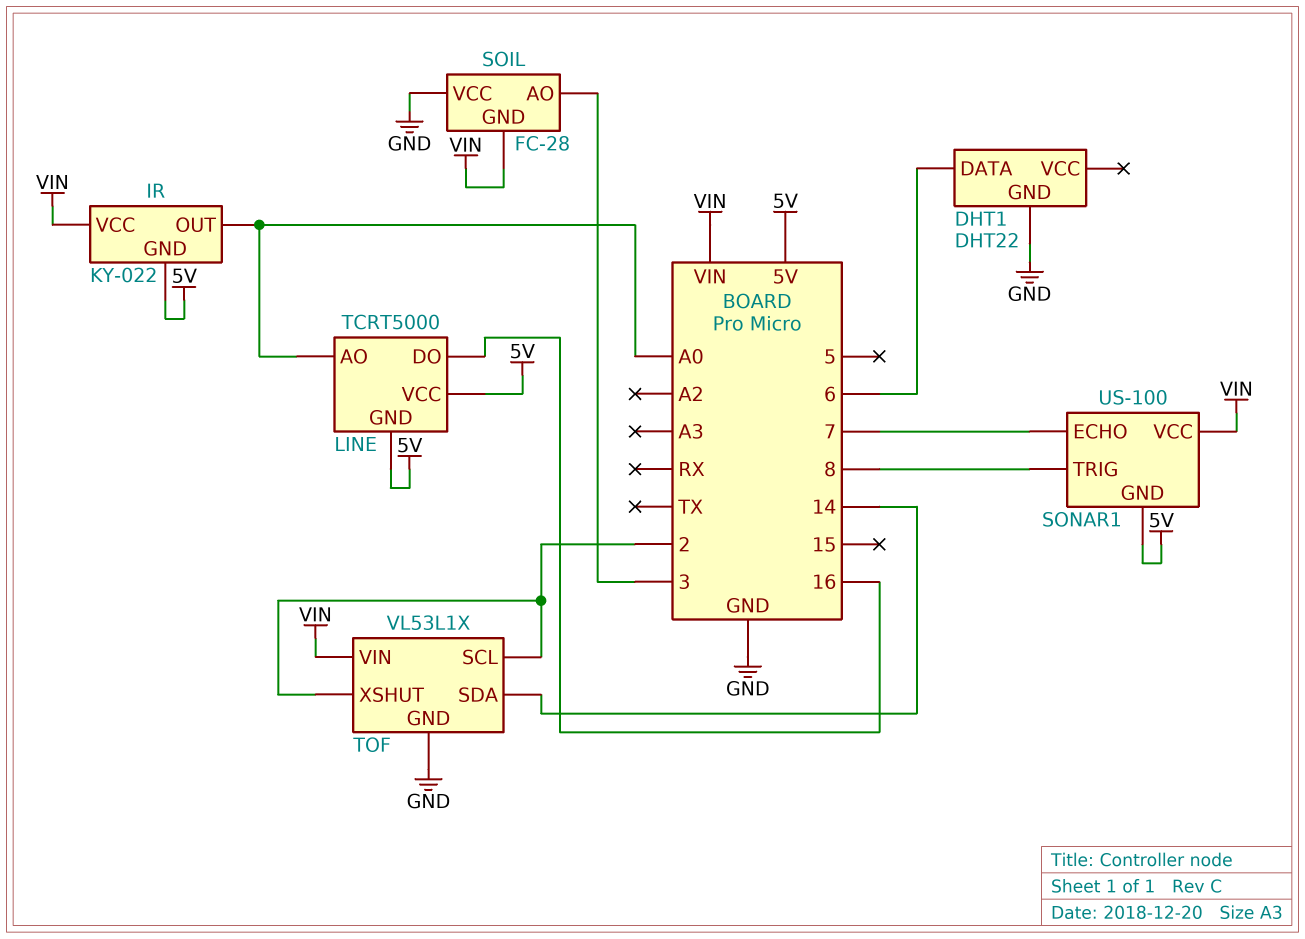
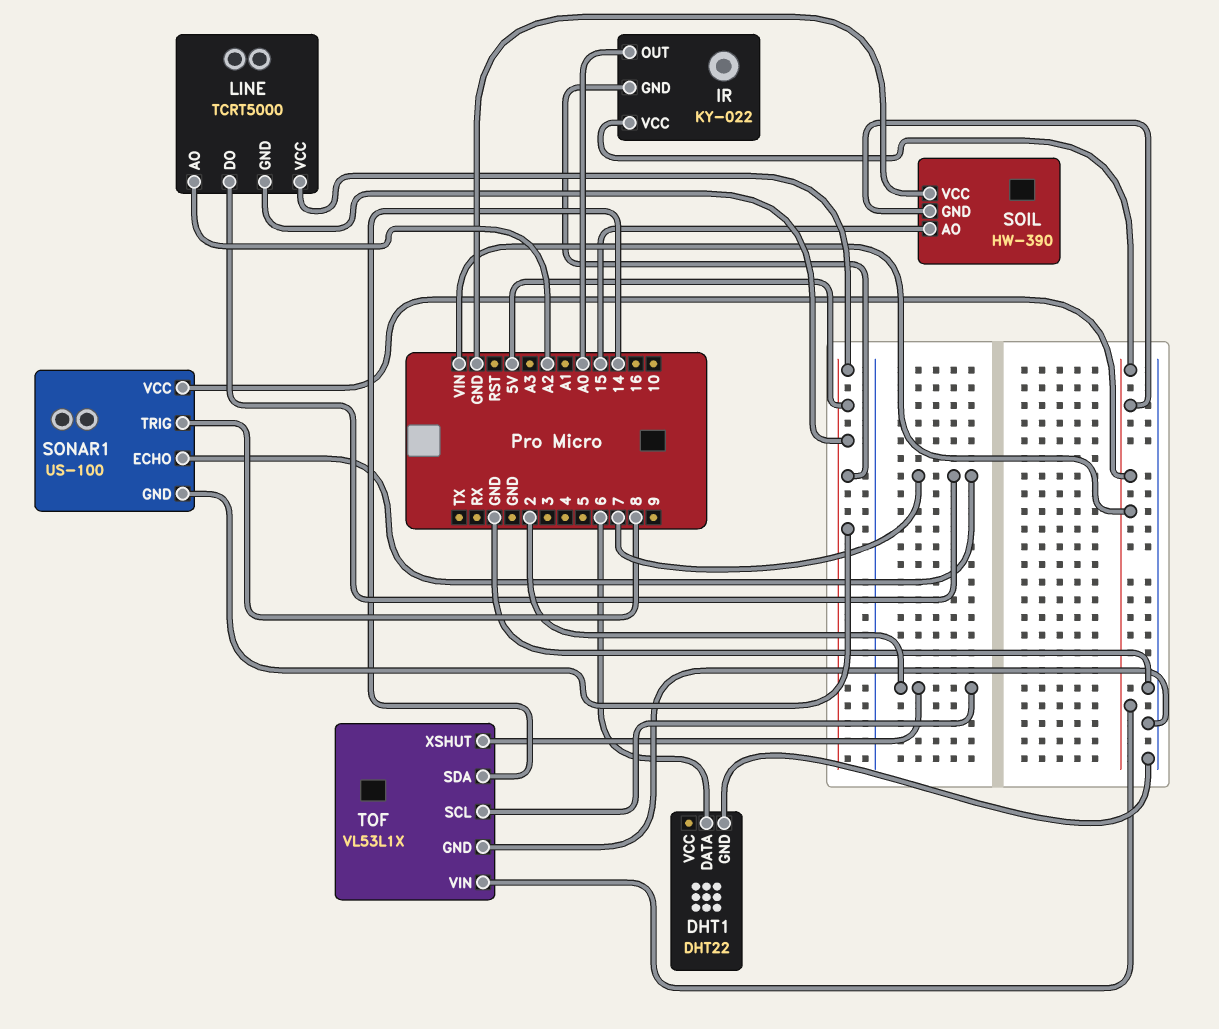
LINE pin AO: A0 -> A2
LINE pin DO: 16 -> 7
SOIL: FC-28 -> HW-390
SOIL pin AO: 3 -> 15

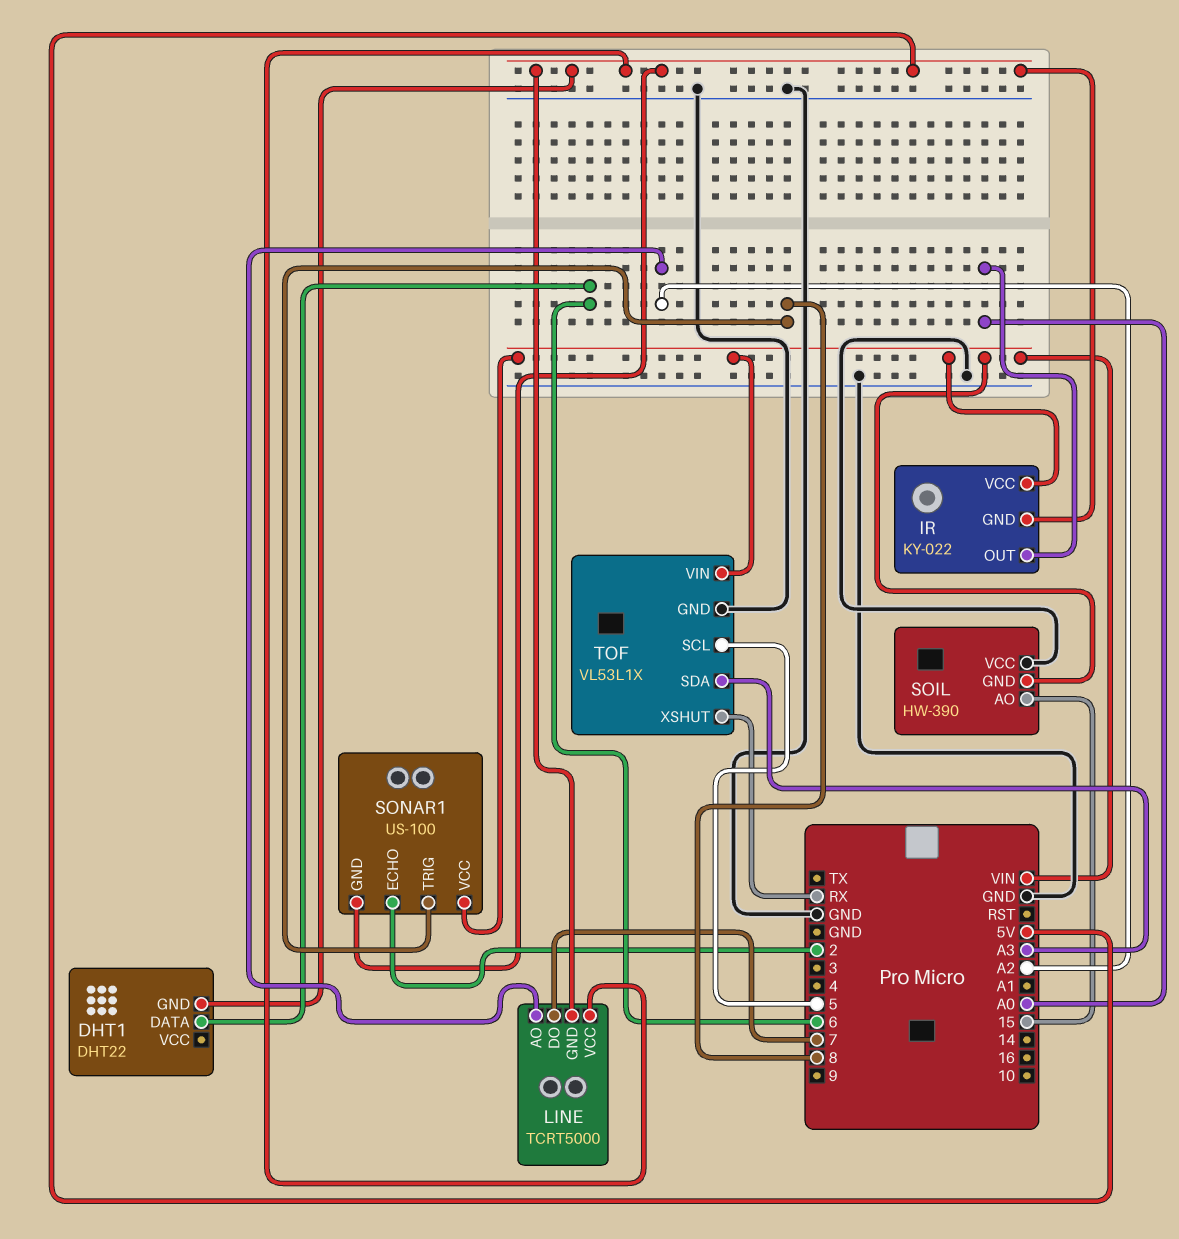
DHT1 pin GND: GND -> 5V
SONAR1 pin ECHO: 7 -> 2
TOF pin SCL: 2 -> 5
TOF pin SDA: 14 -> A3
TOF pin XSHUT: 2 -> RX

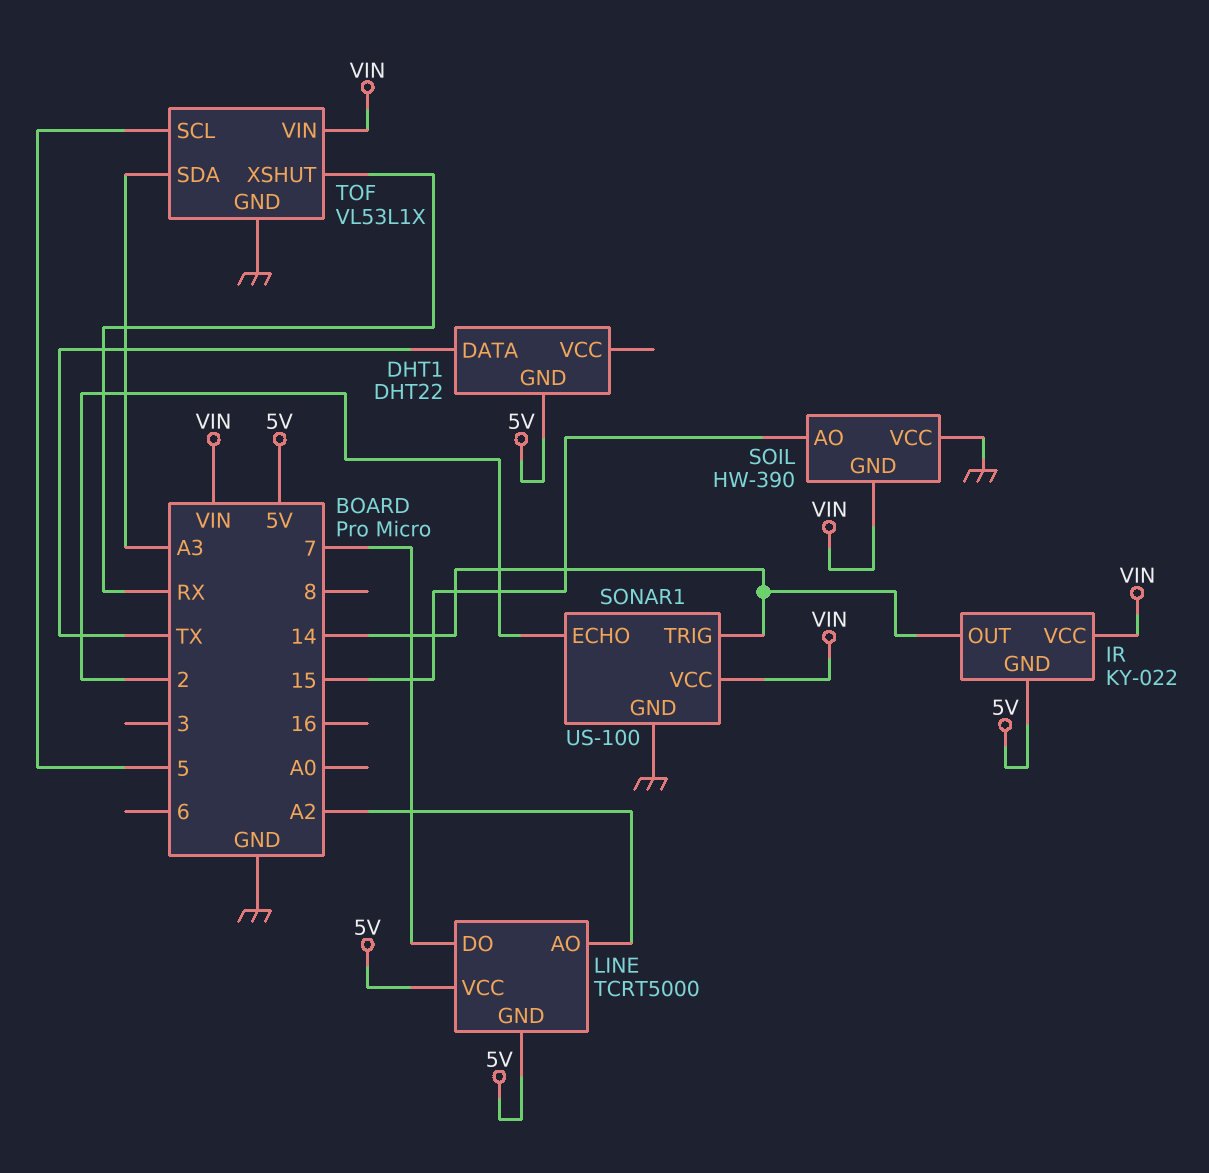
DHT1 pin DATA: 6 -> TX
IR pin OUT: A0 -> 14
SONAR1 pin GND: 5V -> GND
SONAR1 pin TRIG: 8 -> 14

